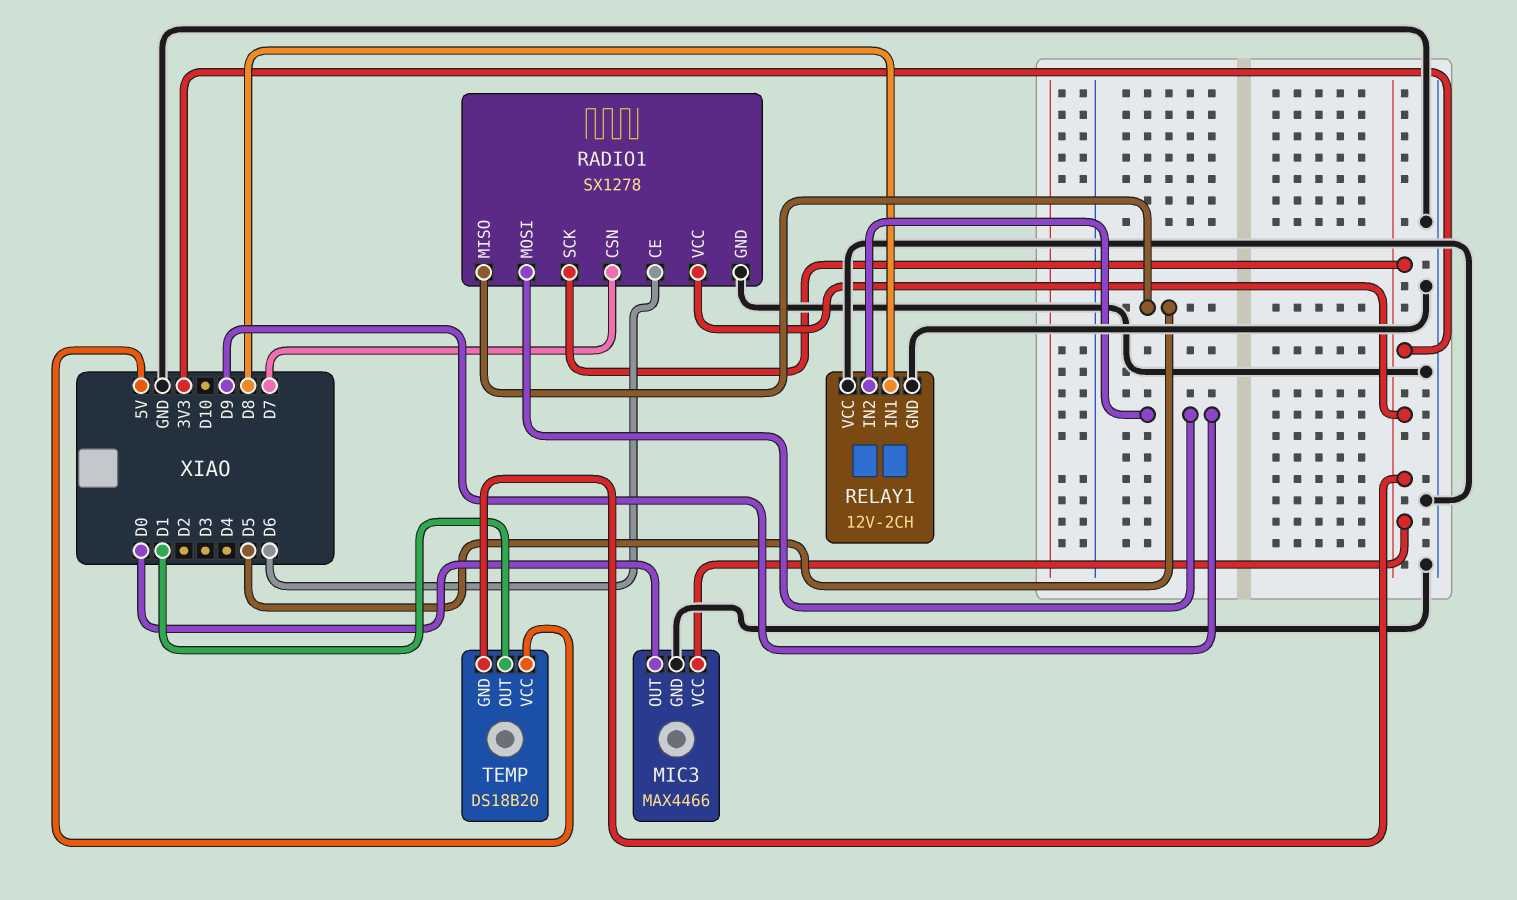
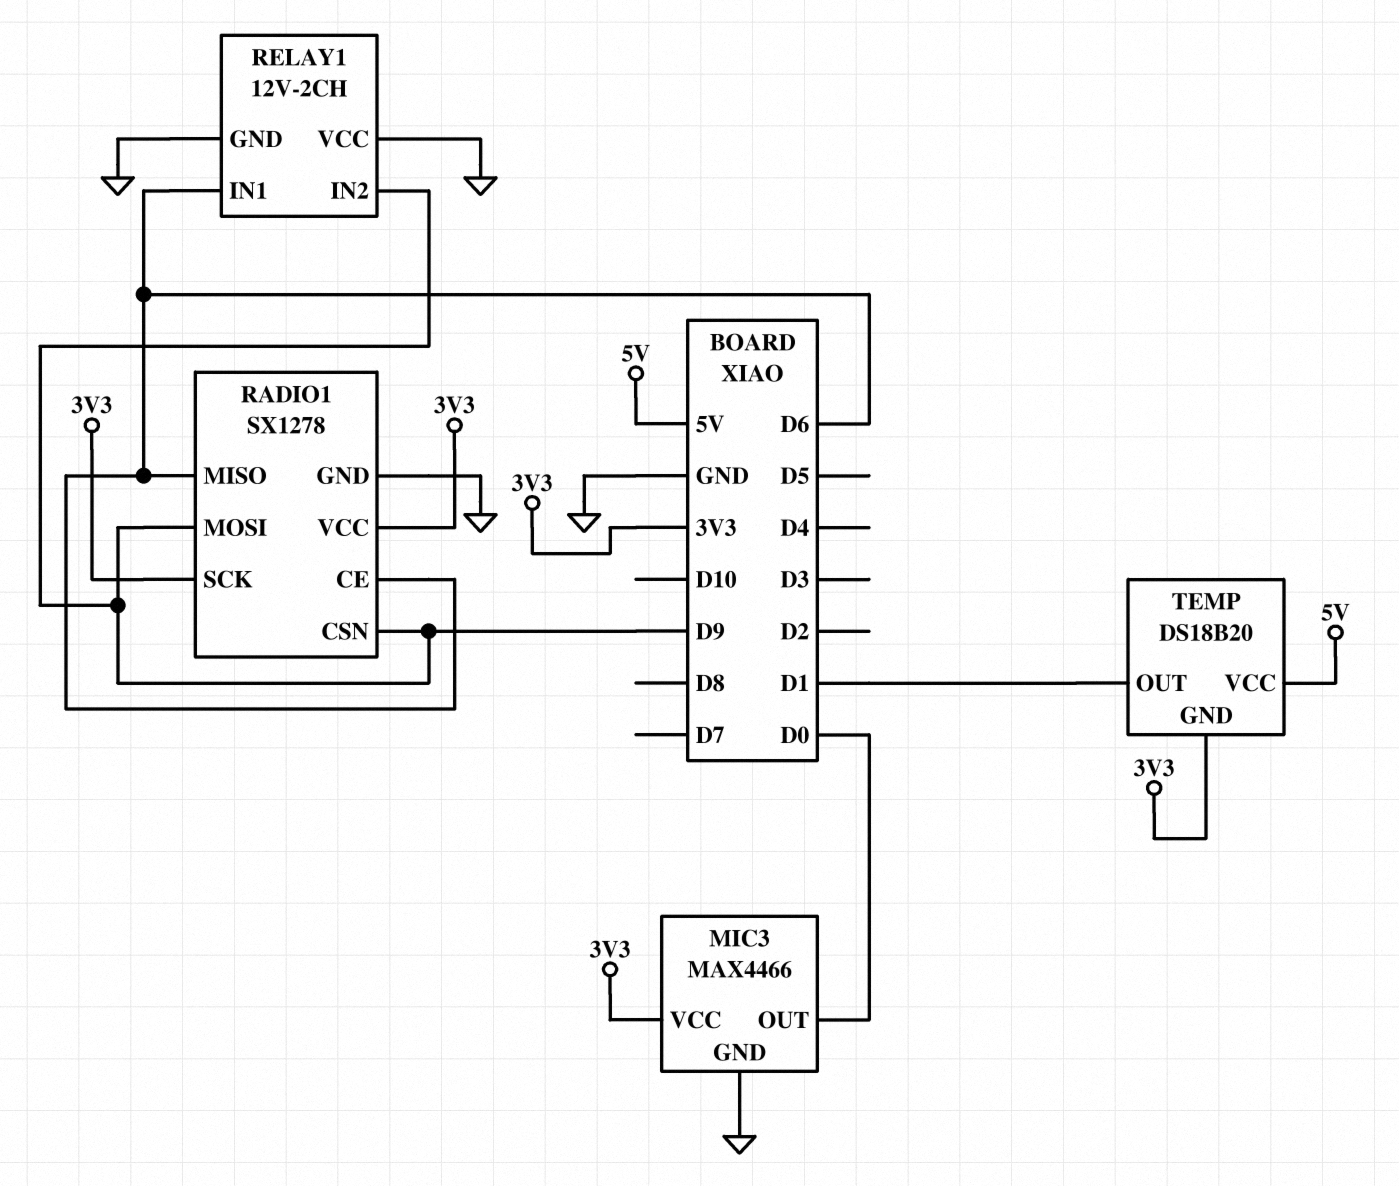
RADIO1 pin CSN: D7 -> D9
RADIO1 pin MISO: D5 -> D6
RELAY1 pin IN1: D8 -> D6

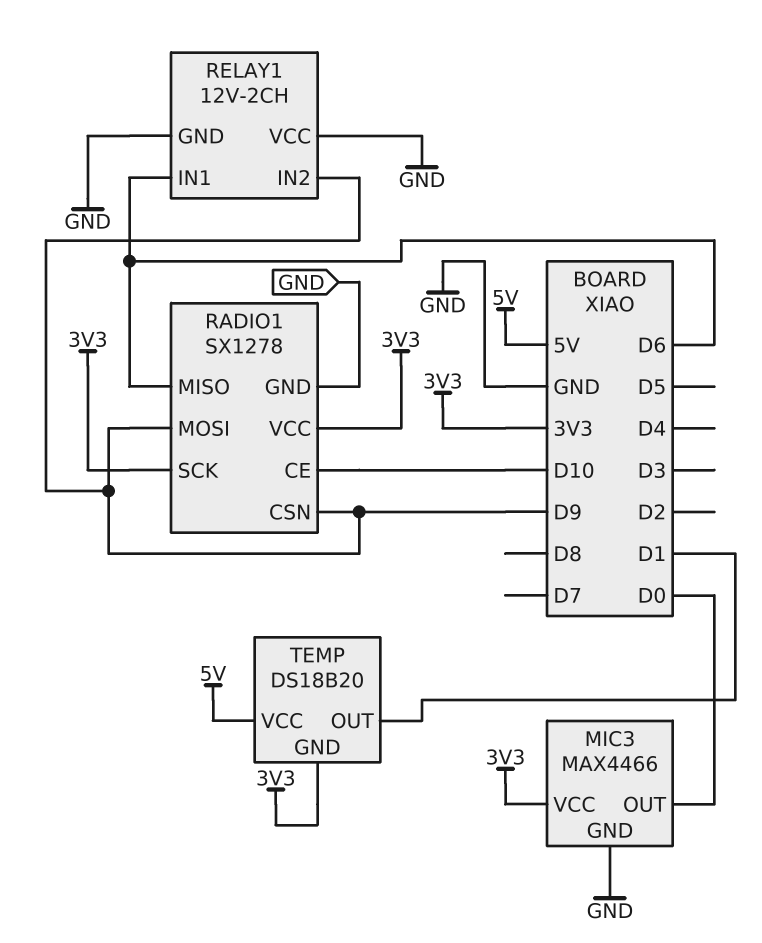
RADIO1 pin CE: D6 -> D10

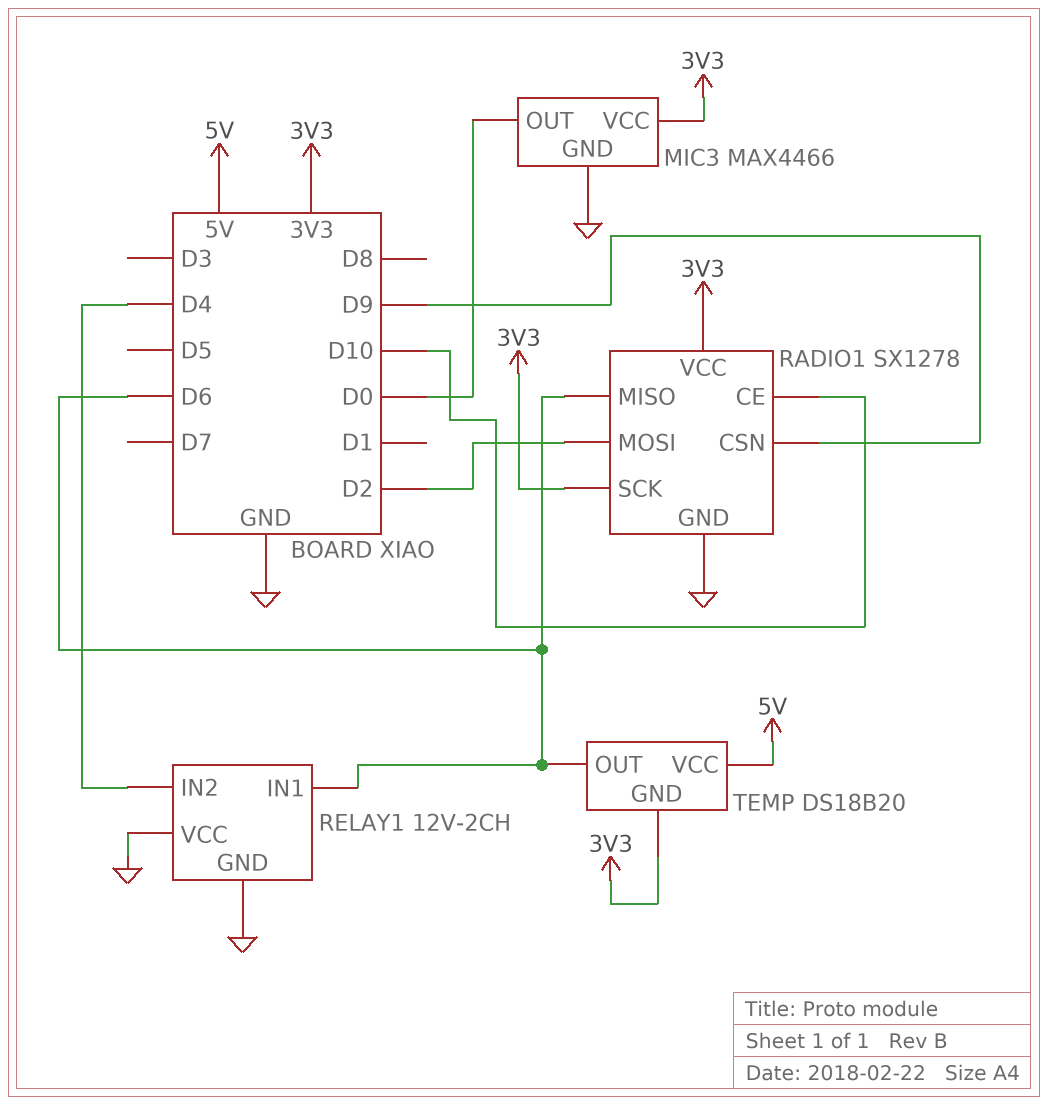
RADIO1 pin MOSI: D9 -> D2
RELAY1 pin IN2: D9 -> D4
TEMP pin OUT: D1 -> D6

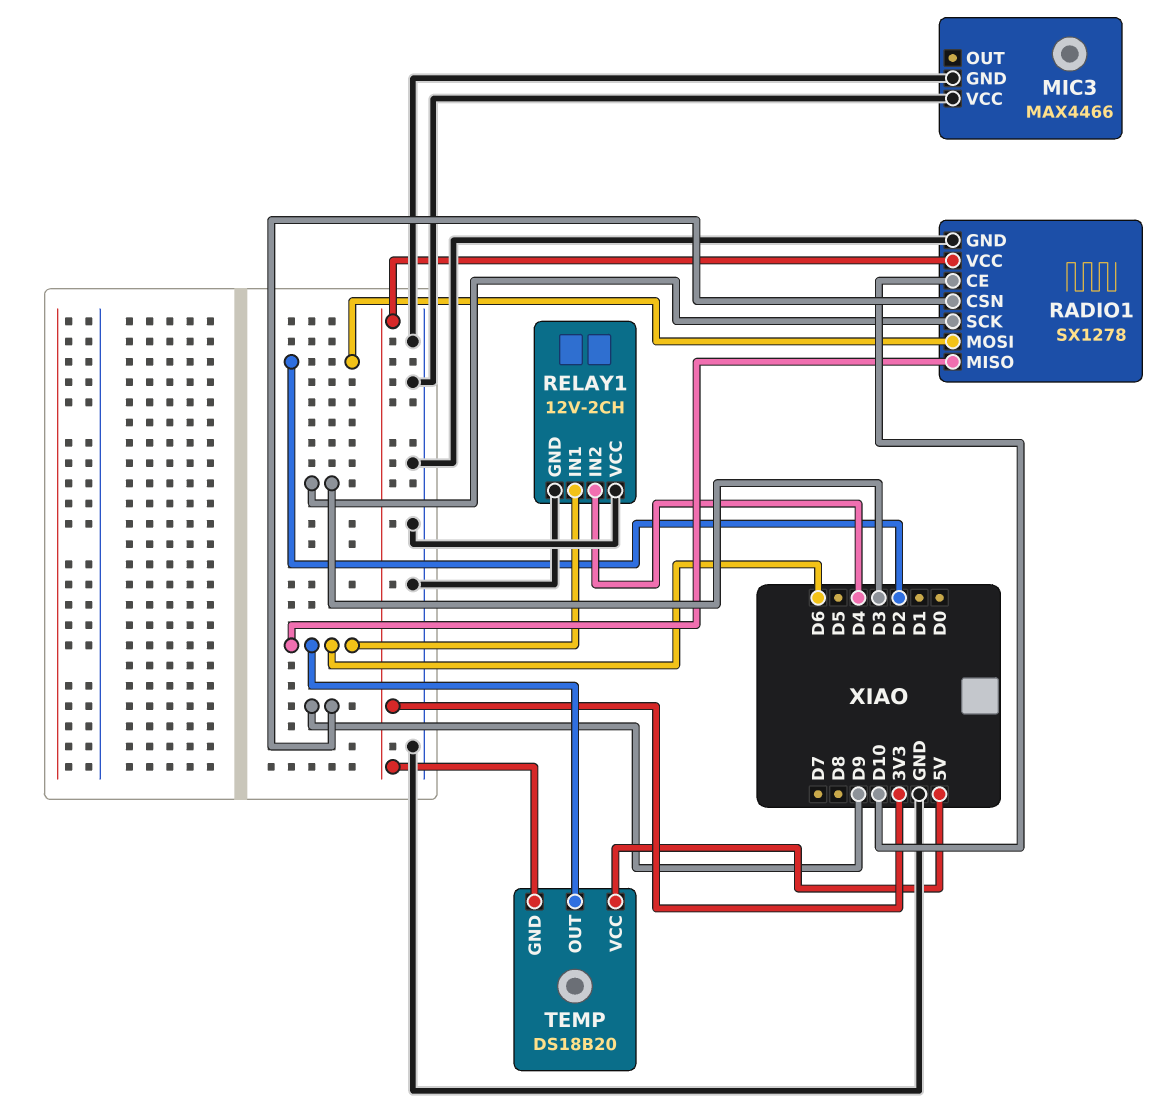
MIC3 pin OUT: D0 -> none
MIC3 pin VCC: 3V3 -> GND
RADIO1 pin SCK: 3V3 -> D3

